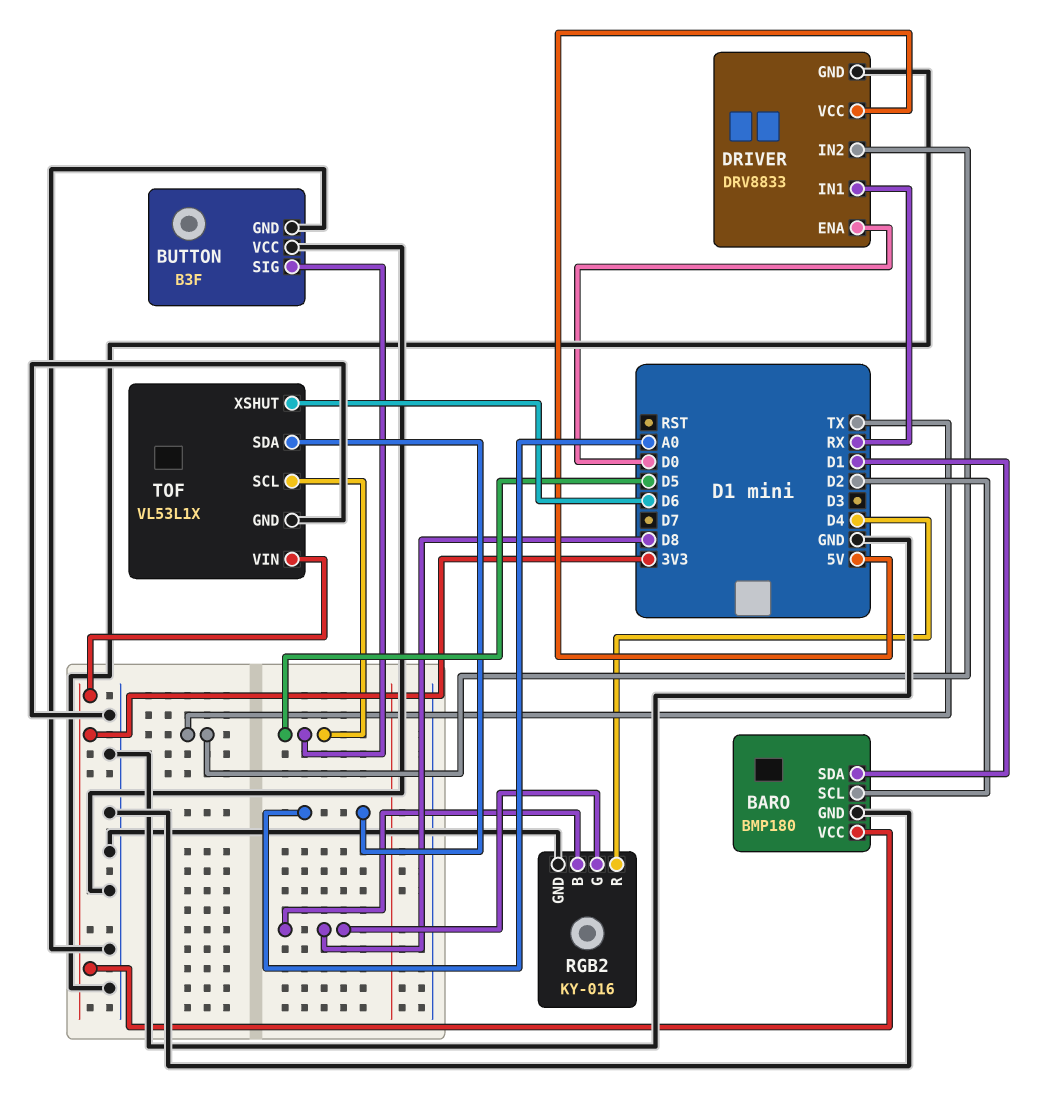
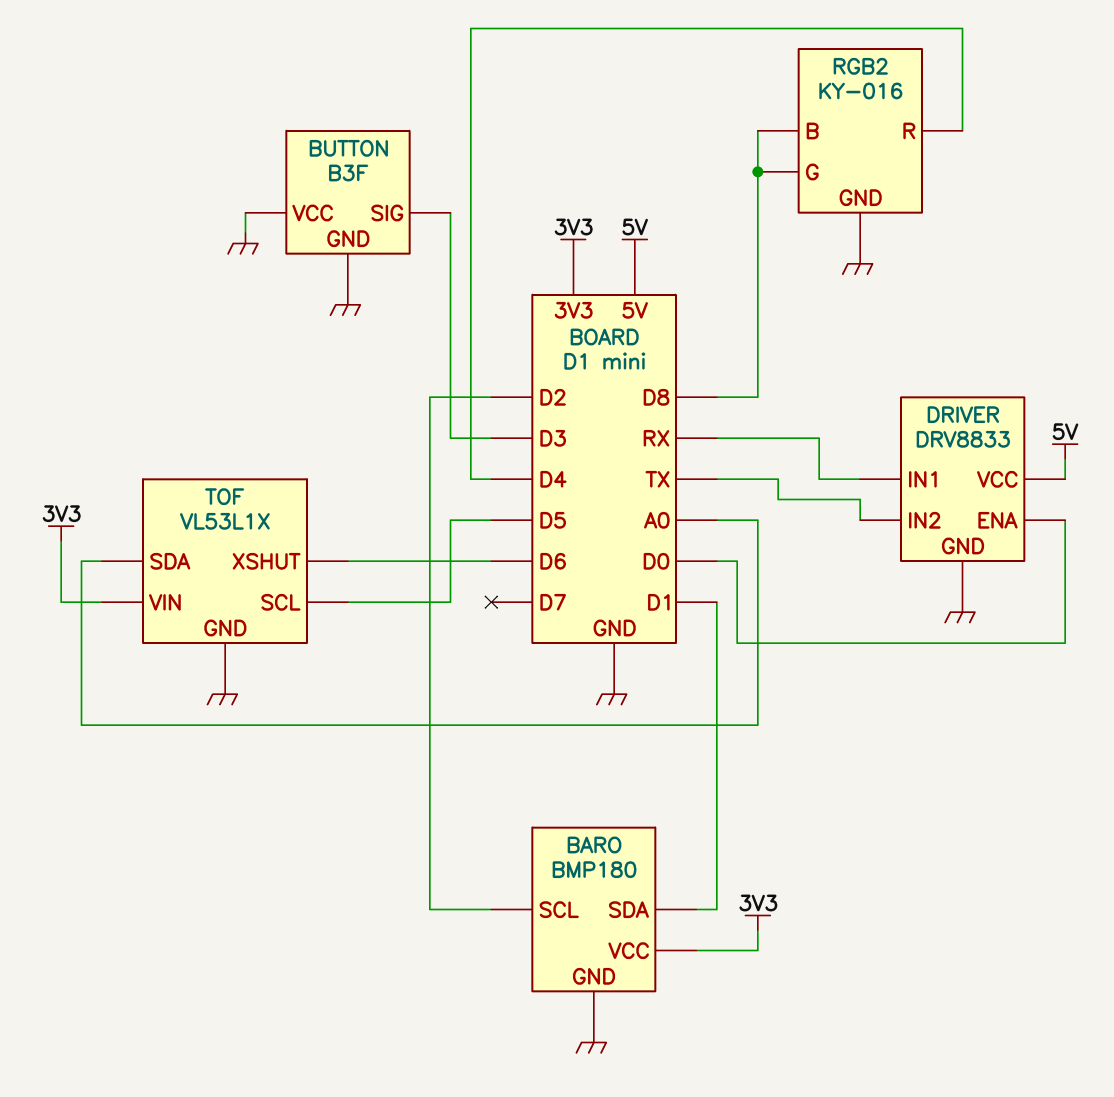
BUTTON pin SIG: D5 -> D3

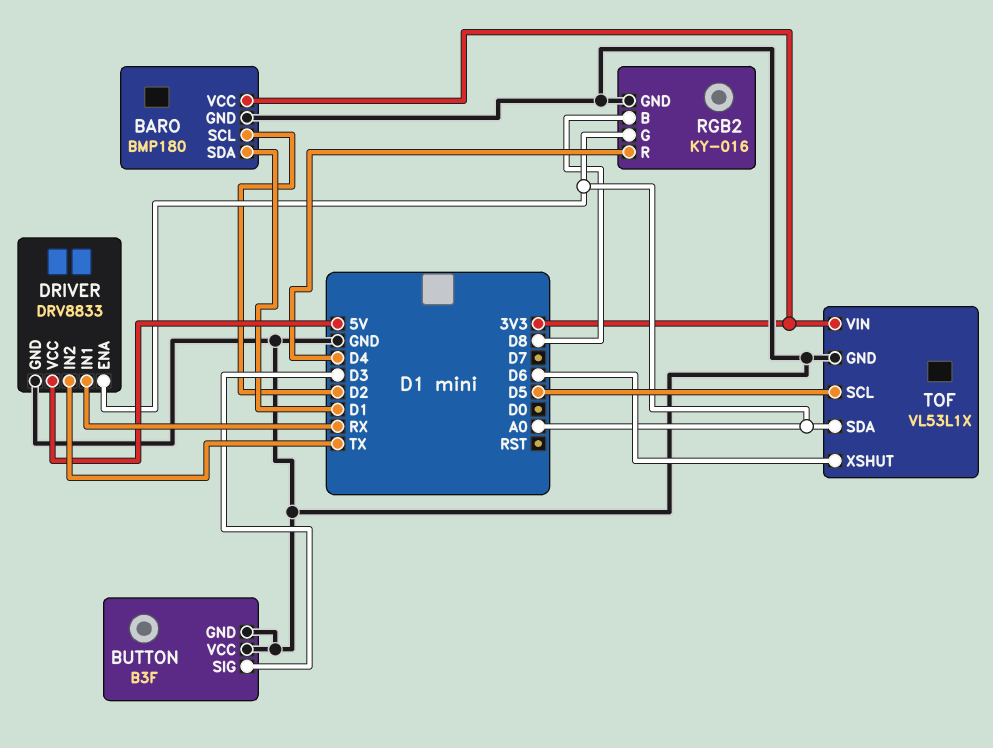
DRIVER pin ENA: D0 -> A0
RGB2 pin G: D8 -> A0

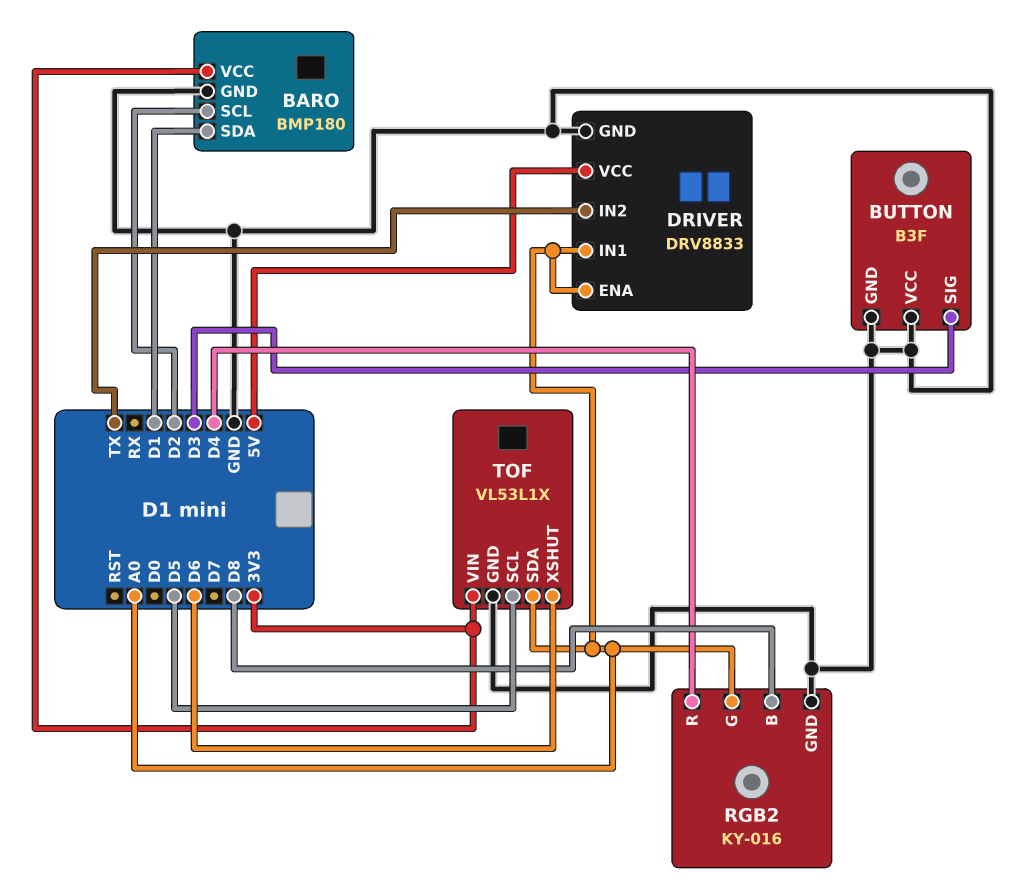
DRIVER pin IN1: RX -> A0

